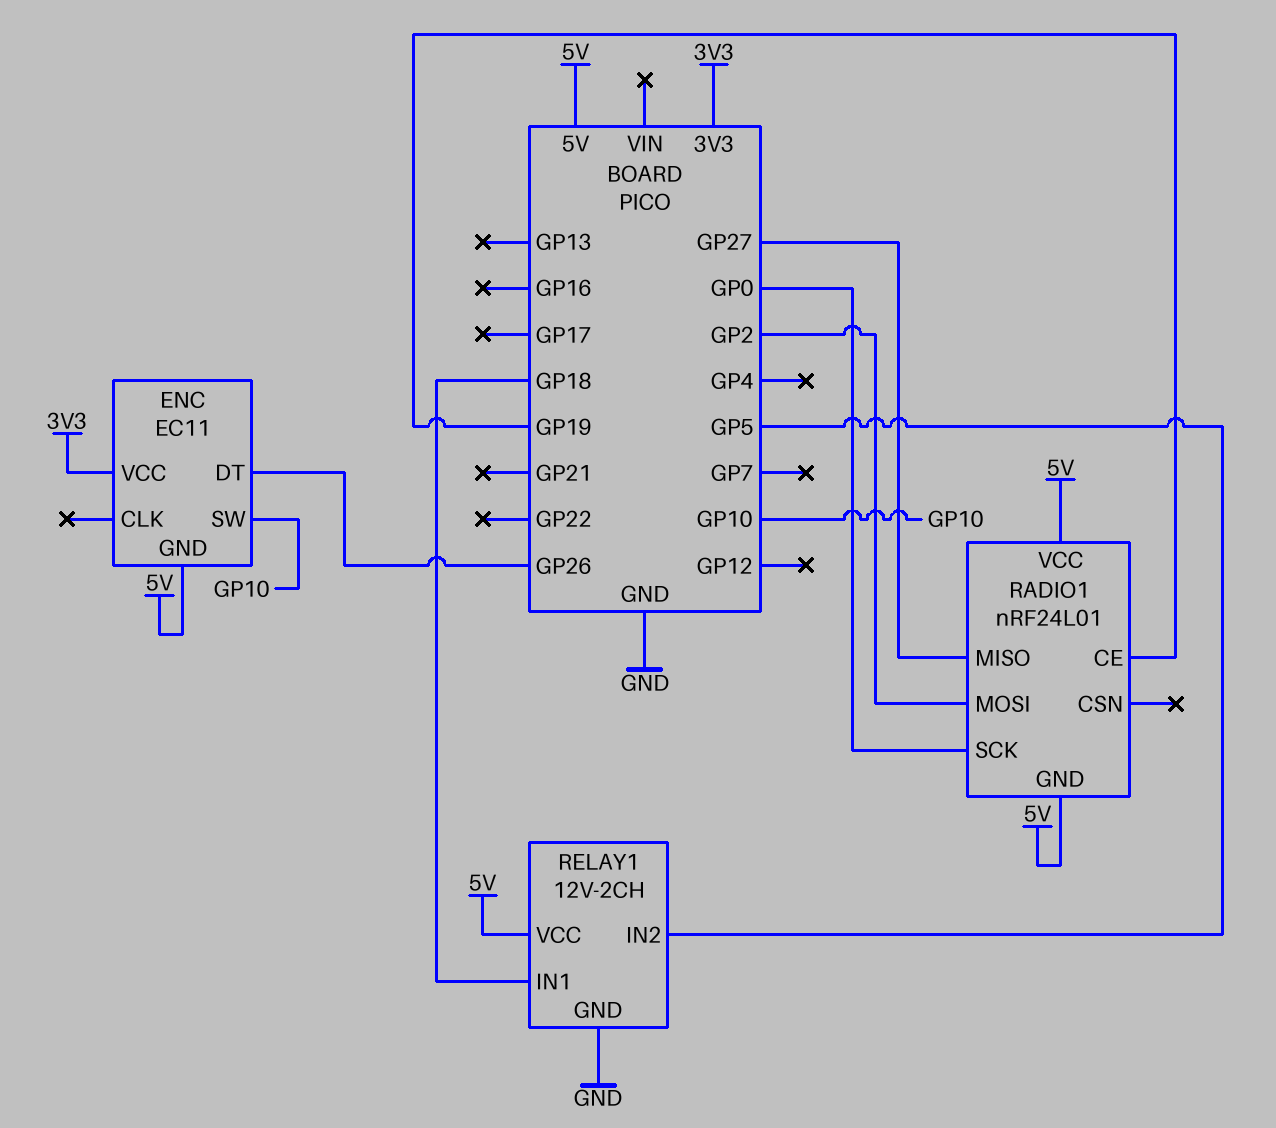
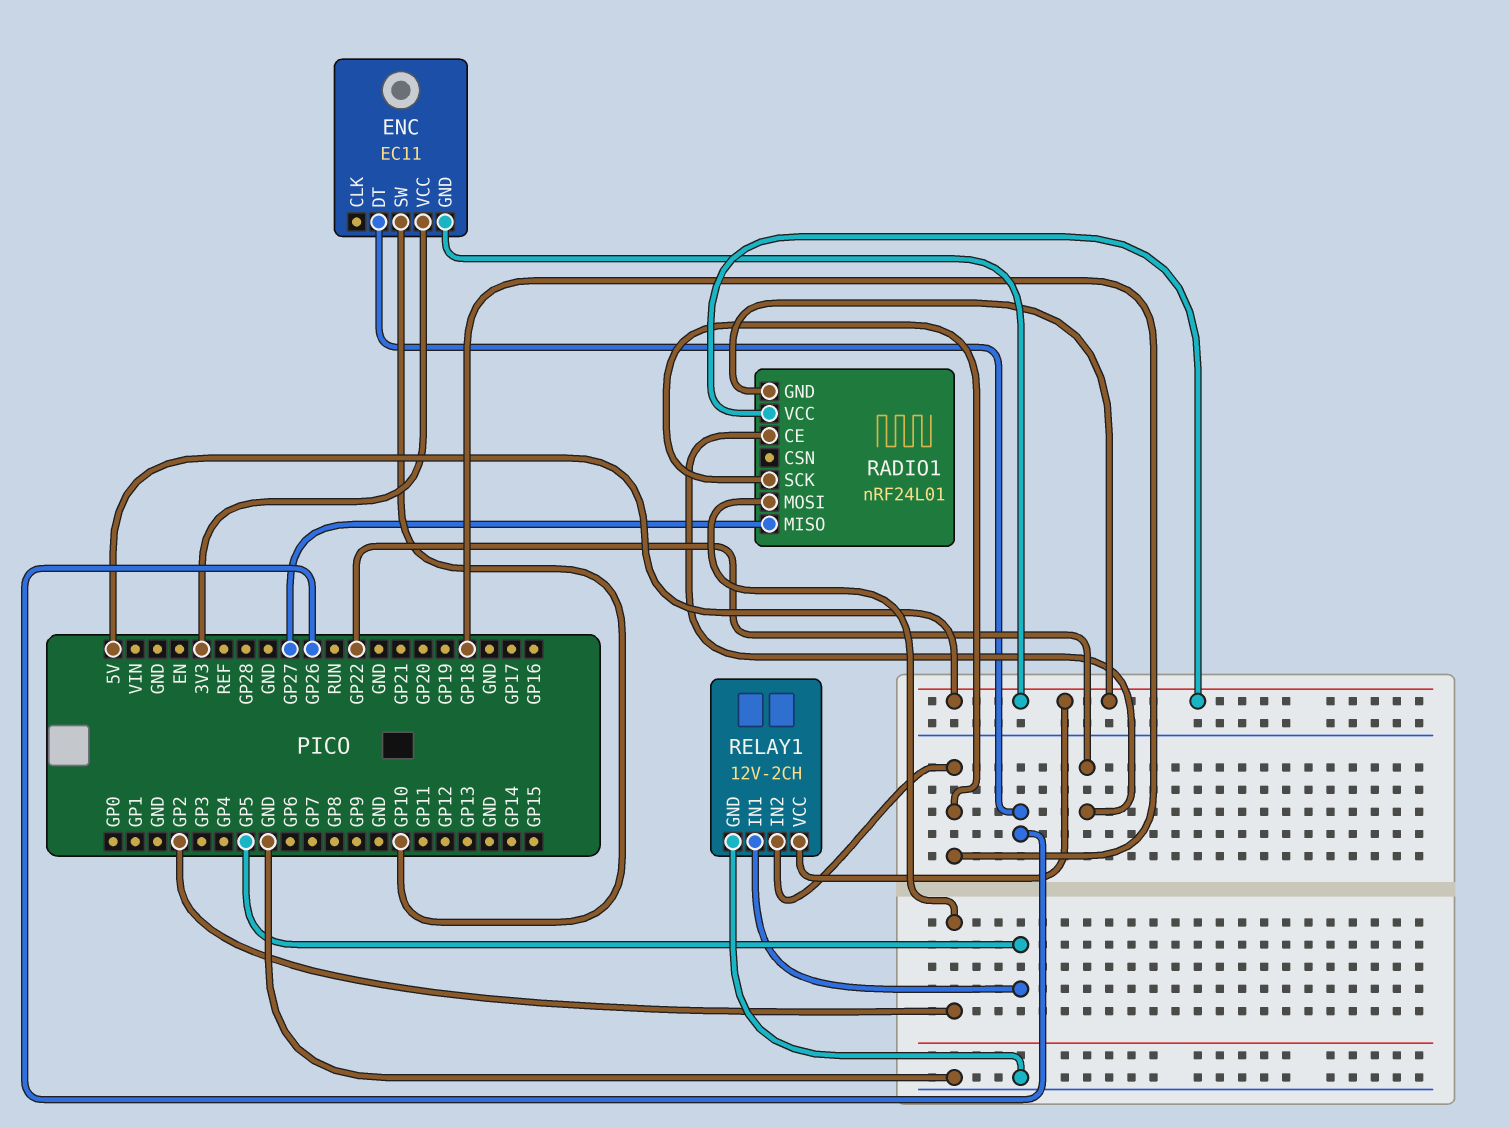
RADIO1 pin CE: GP19 -> GP22
RADIO1 pin SCK: GP0 -> GP18
RELAY1 pin IN1: GP18 -> GP5
RELAY1 pin IN2: GP5 -> GP18

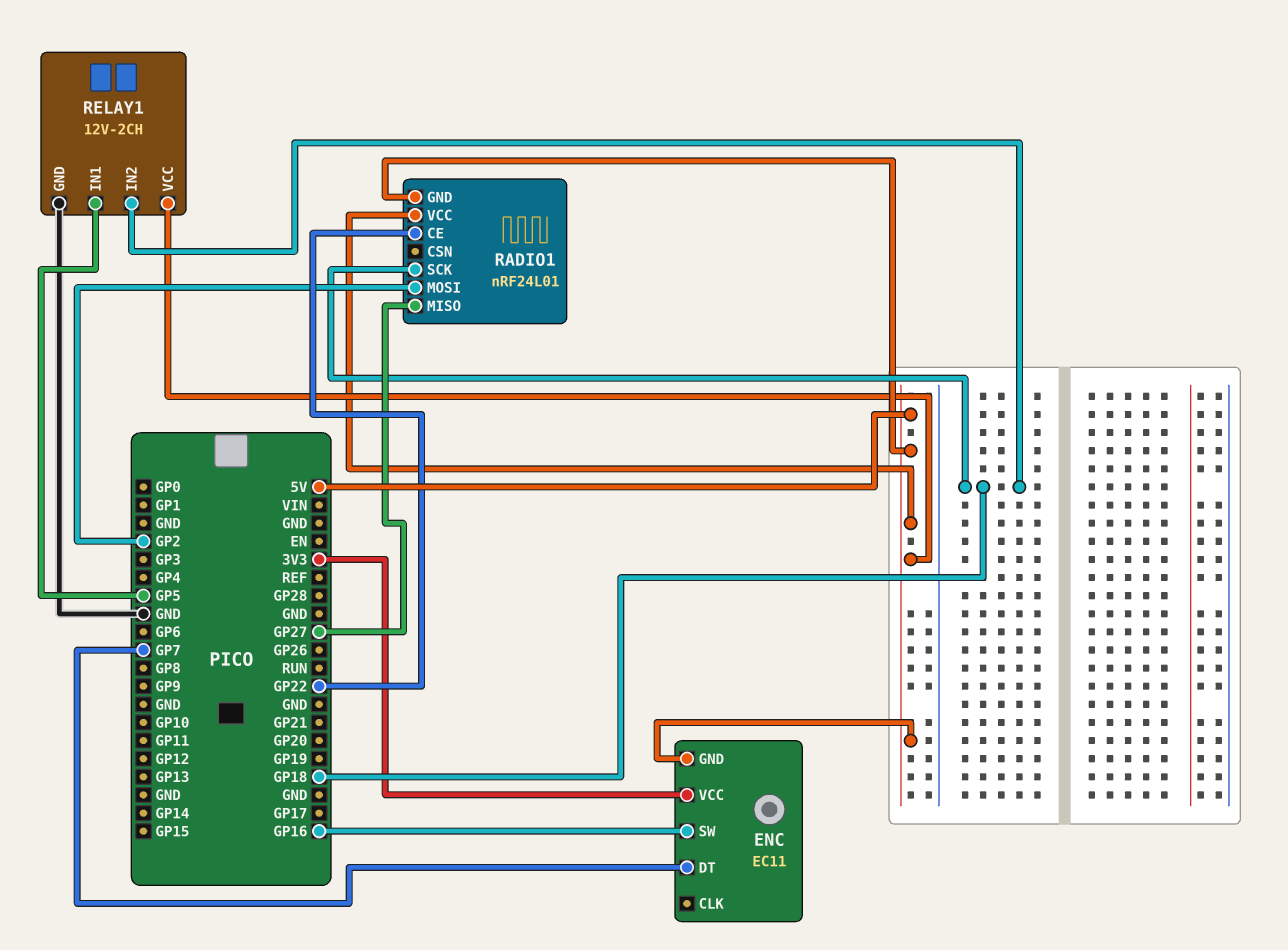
ENC pin DT: GP26 -> GP7
ENC pin SW: GP10 -> GP16

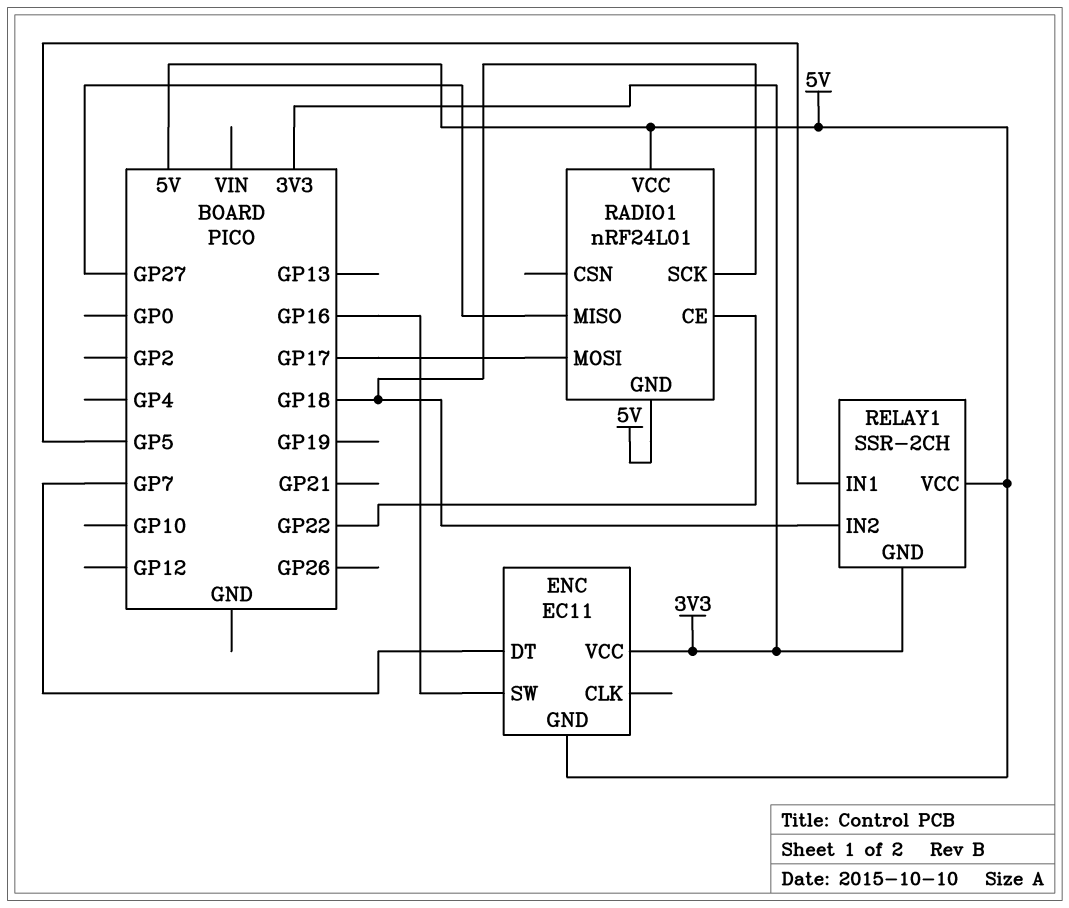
RADIO1 pin MOSI: GP2 -> GP17
RELAY1: 12V-2CH -> SSR-2CH
RELAY1 pin GND: GND -> 3V3

